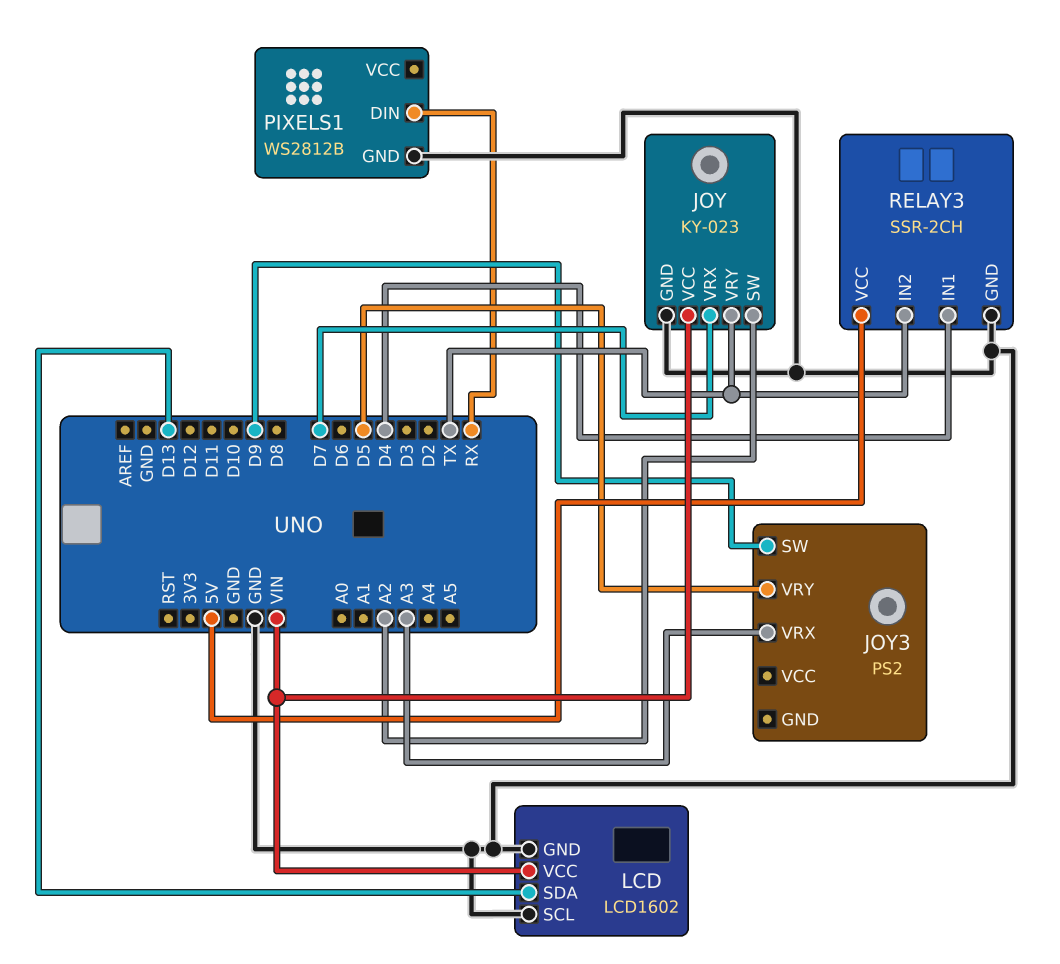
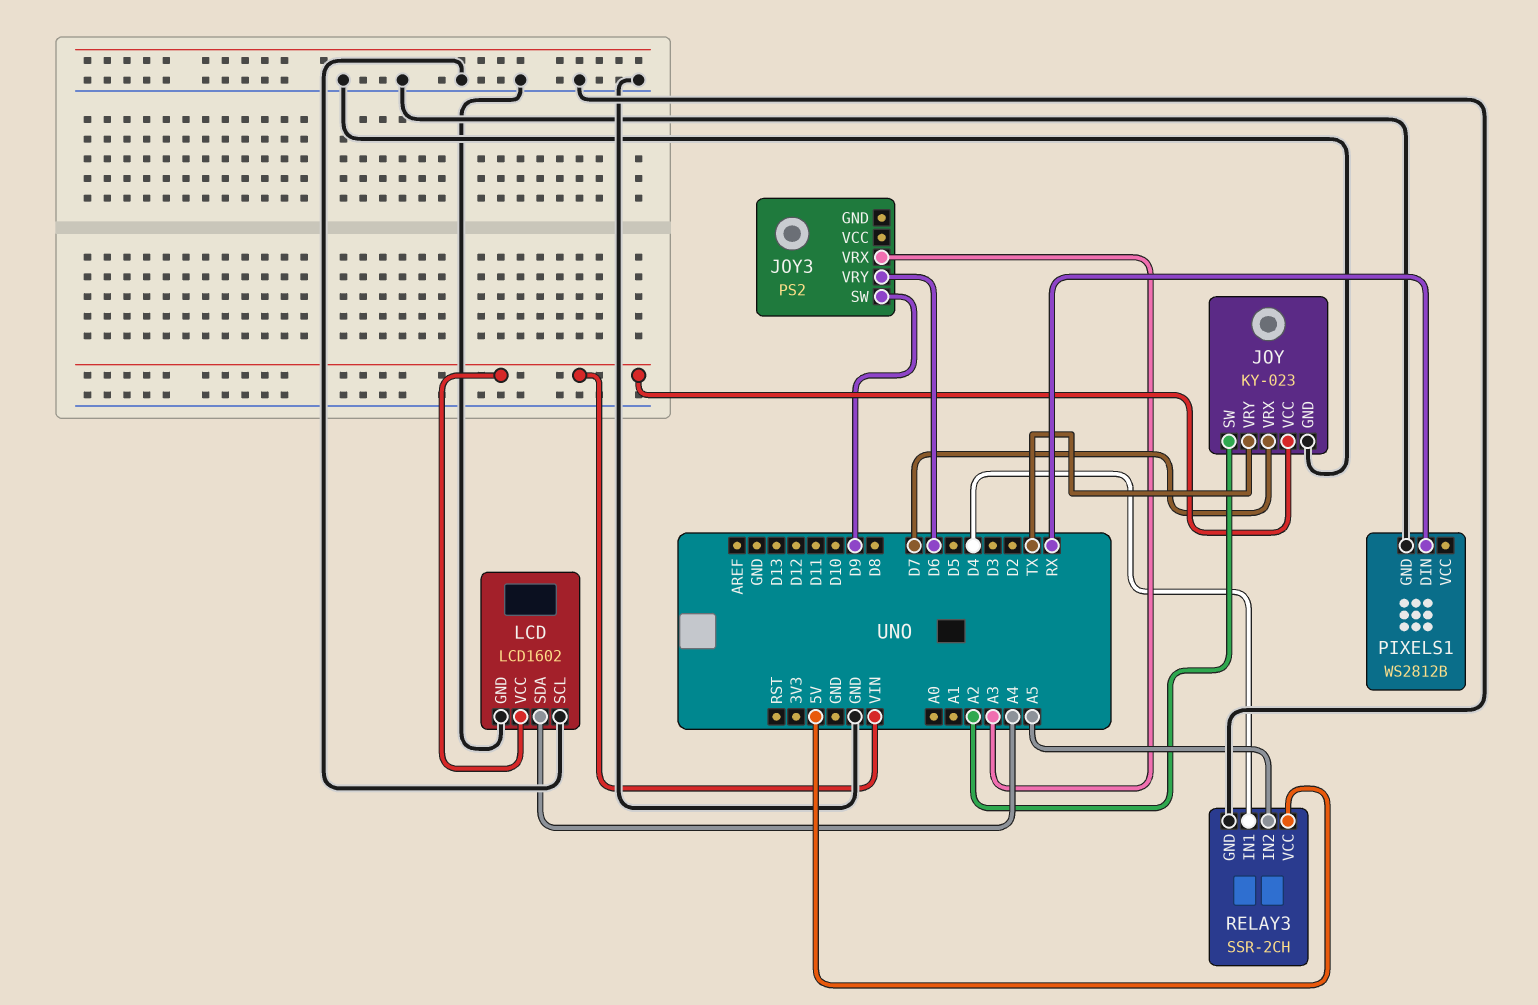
JOY3 pin VRY: D5 -> D6
LCD pin SDA: D13 -> A4
RELAY3 pin IN2: TX -> A5

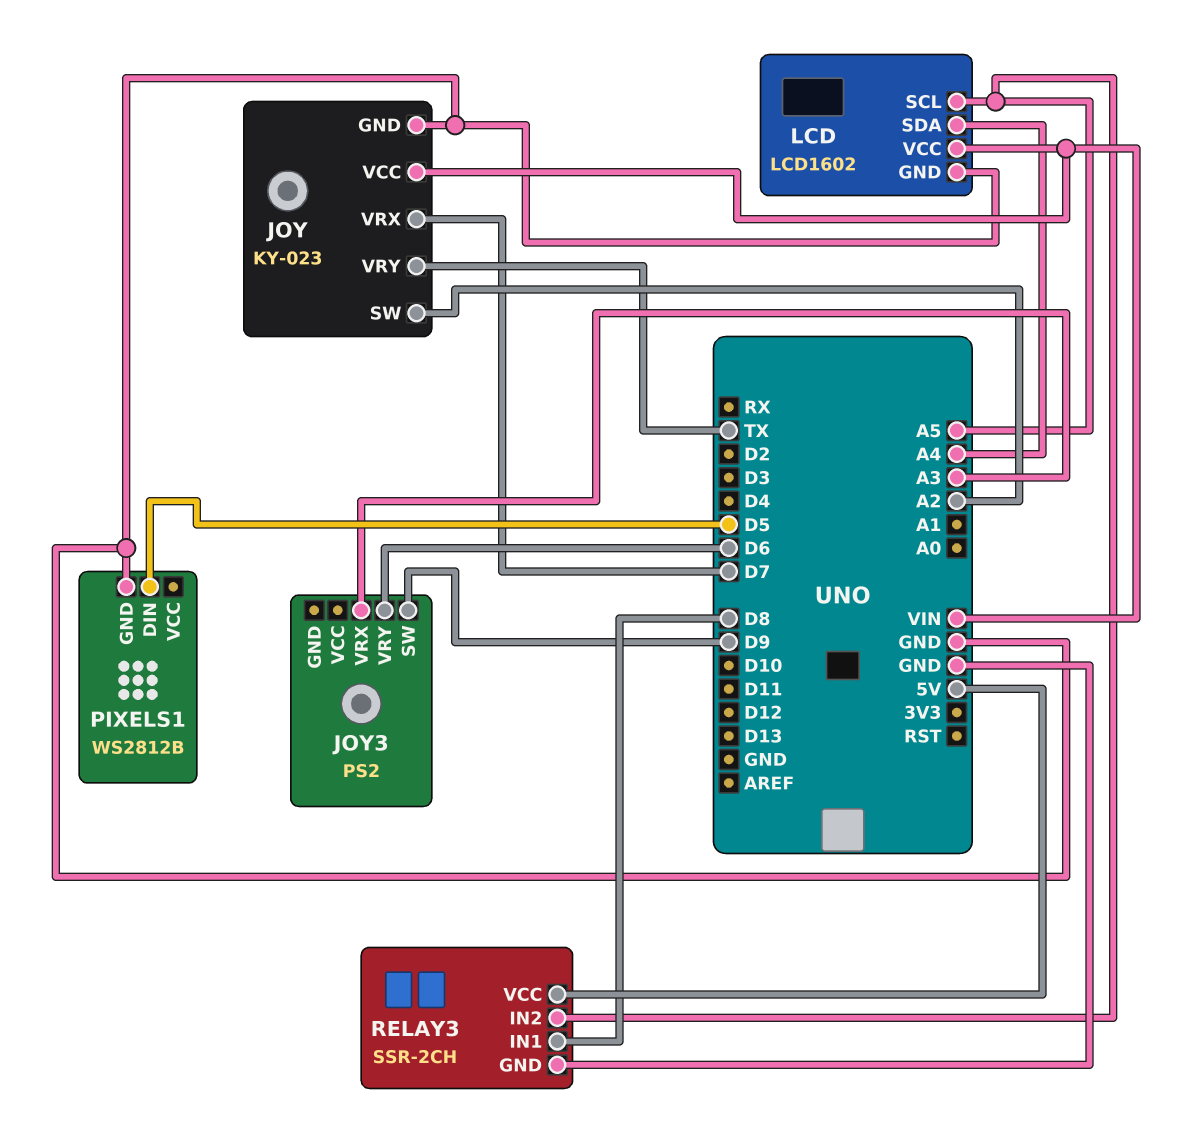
LCD pin SCL: GND -> A5
PIXELS1 pin DIN: RX -> D5
RELAY3 pin IN1: D4 -> D8

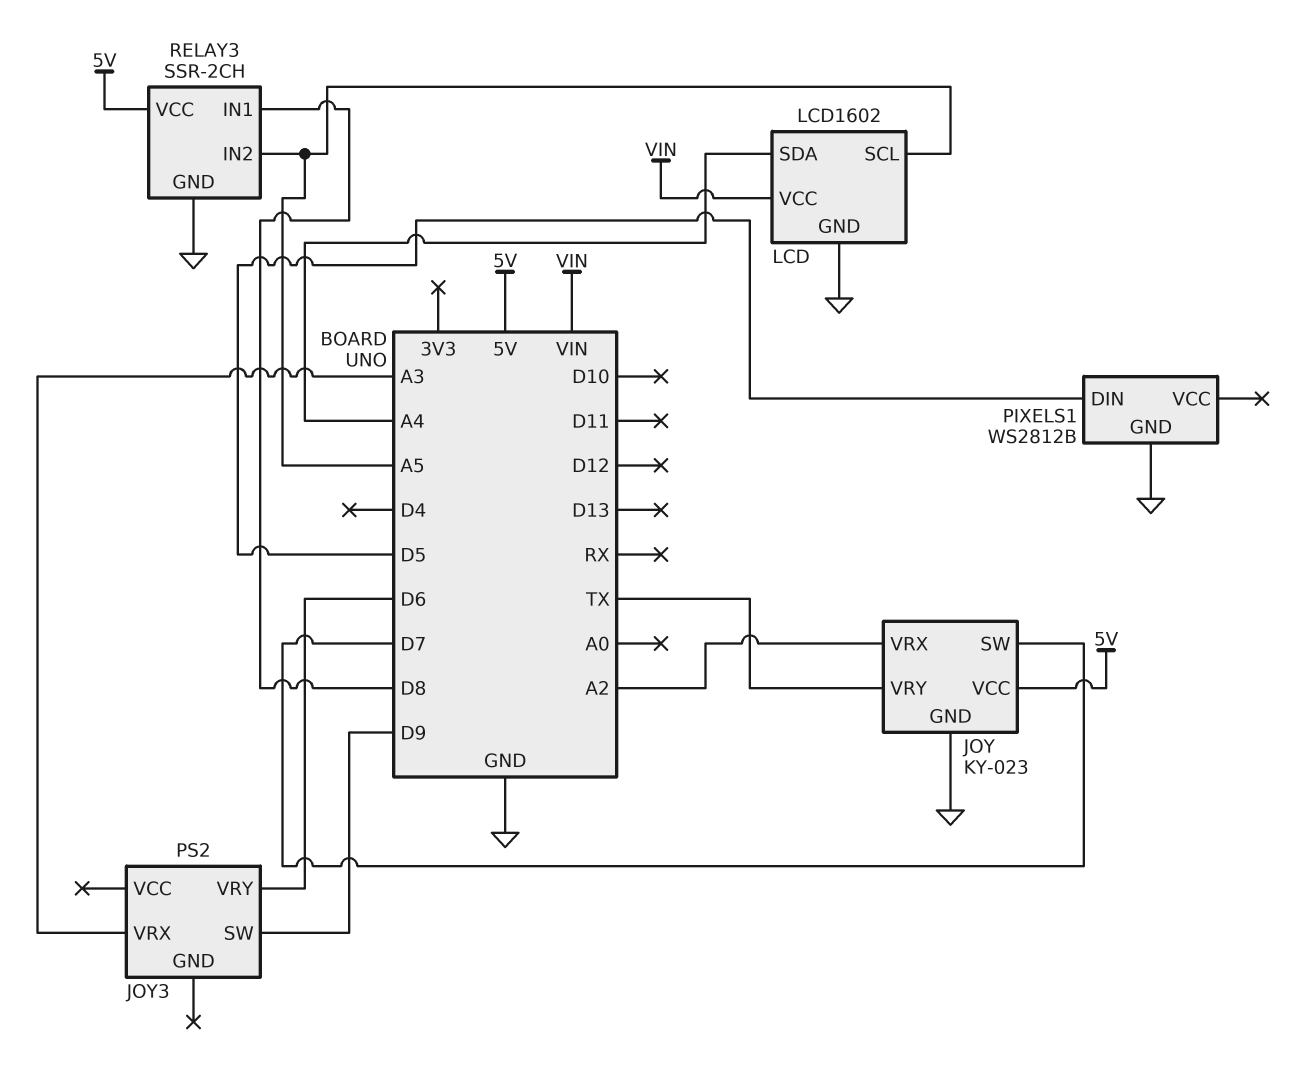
JOY pin SW: A2 -> D7
JOY pin VCC: VIN -> 5V
JOY pin VRX: D7 -> A2

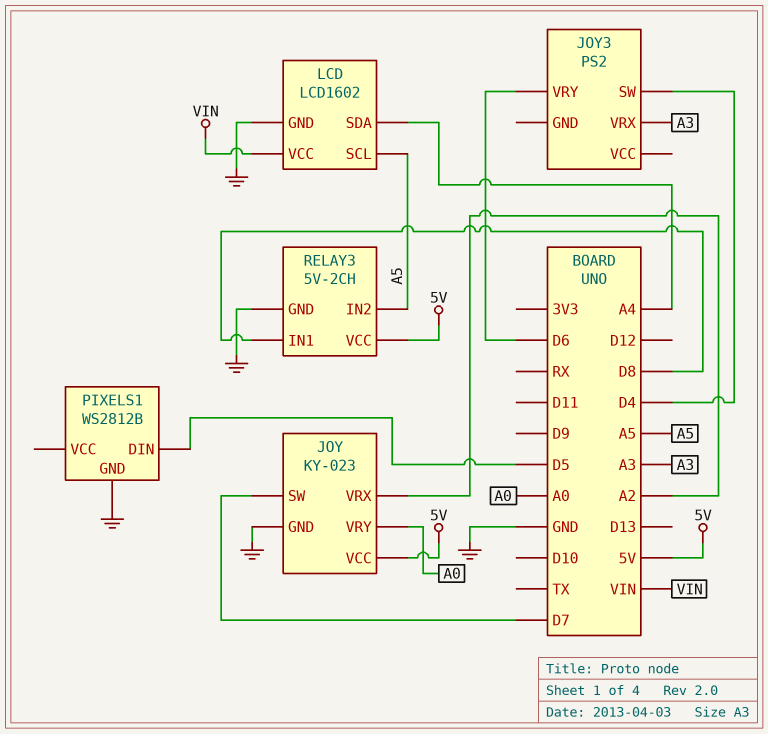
JOY pin VRY: TX -> A0
JOY3 pin SW: D9 -> D4
RELAY3: SSR-2CH -> 5V-2CH

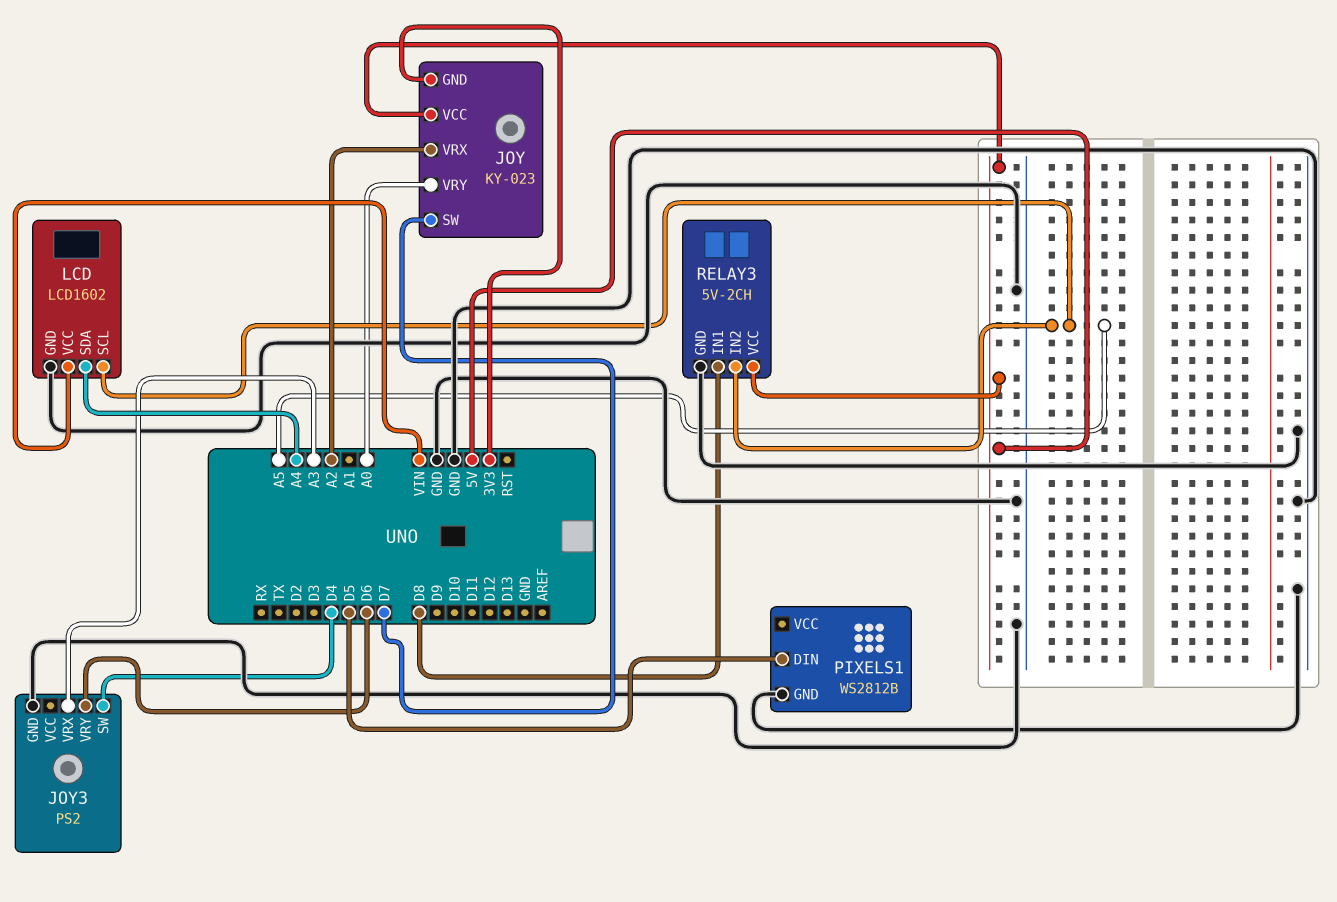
JOY pin GND: GND -> 3V3
JOY3 pin GND: none -> GND

